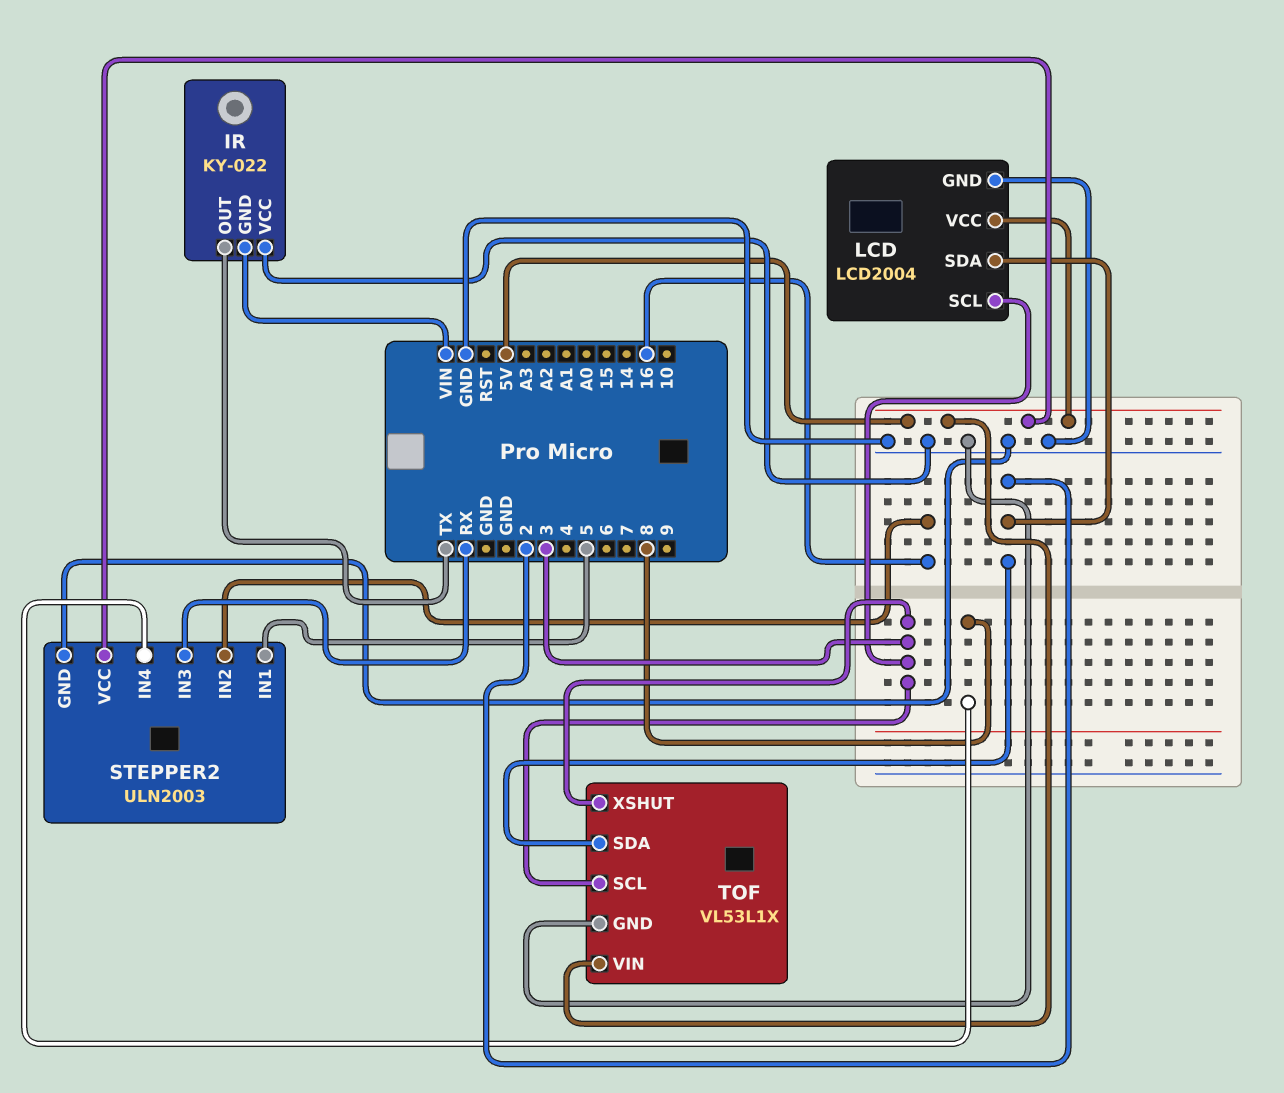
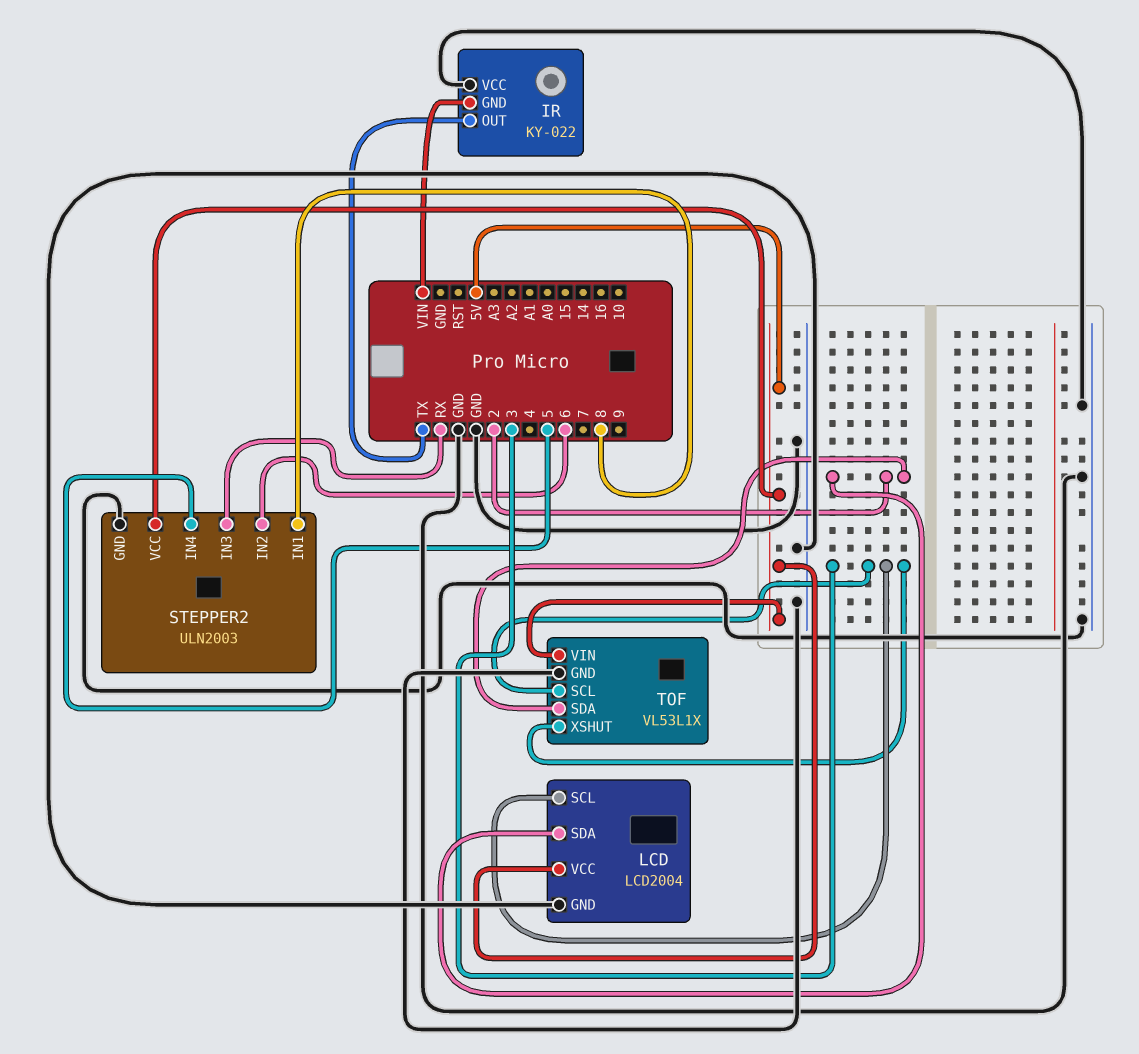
STEPPER2 pin IN1: 5 -> 8
STEPPER2 pin IN2: 16 -> 6
STEPPER2 pin IN4: 8 -> 5

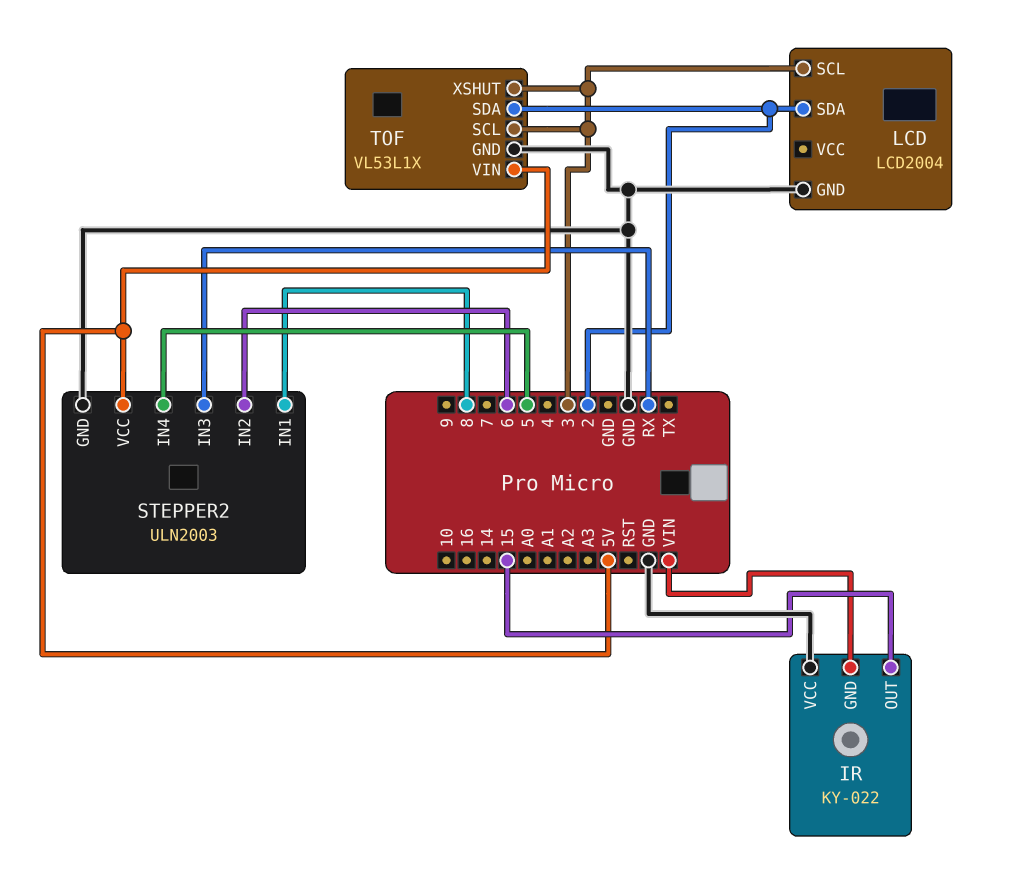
IR pin OUT: TX -> 15
LCD pin VCC: 5V -> none

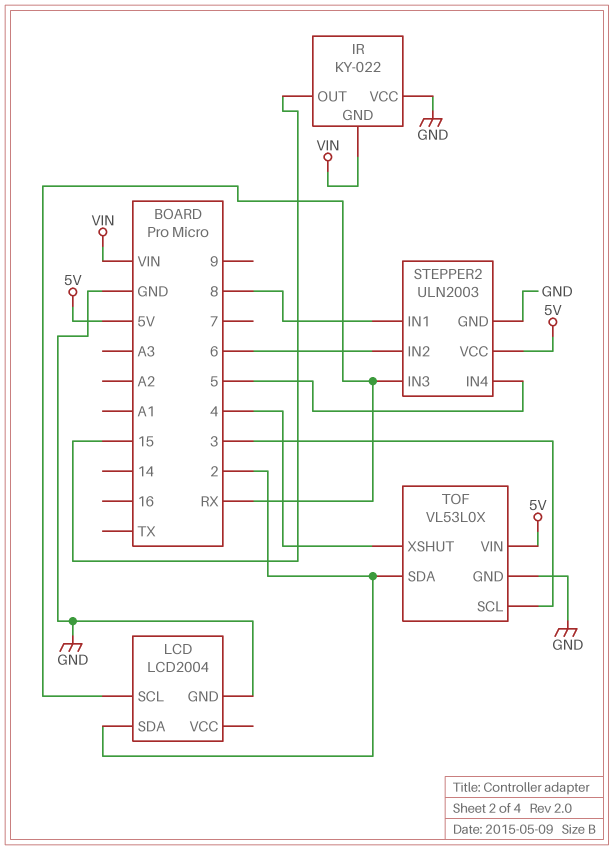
LCD pin SCL: 3 -> RX
TOF: VL53L1X -> VL53L0X
TOF pin XSHUT: 3 -> 4

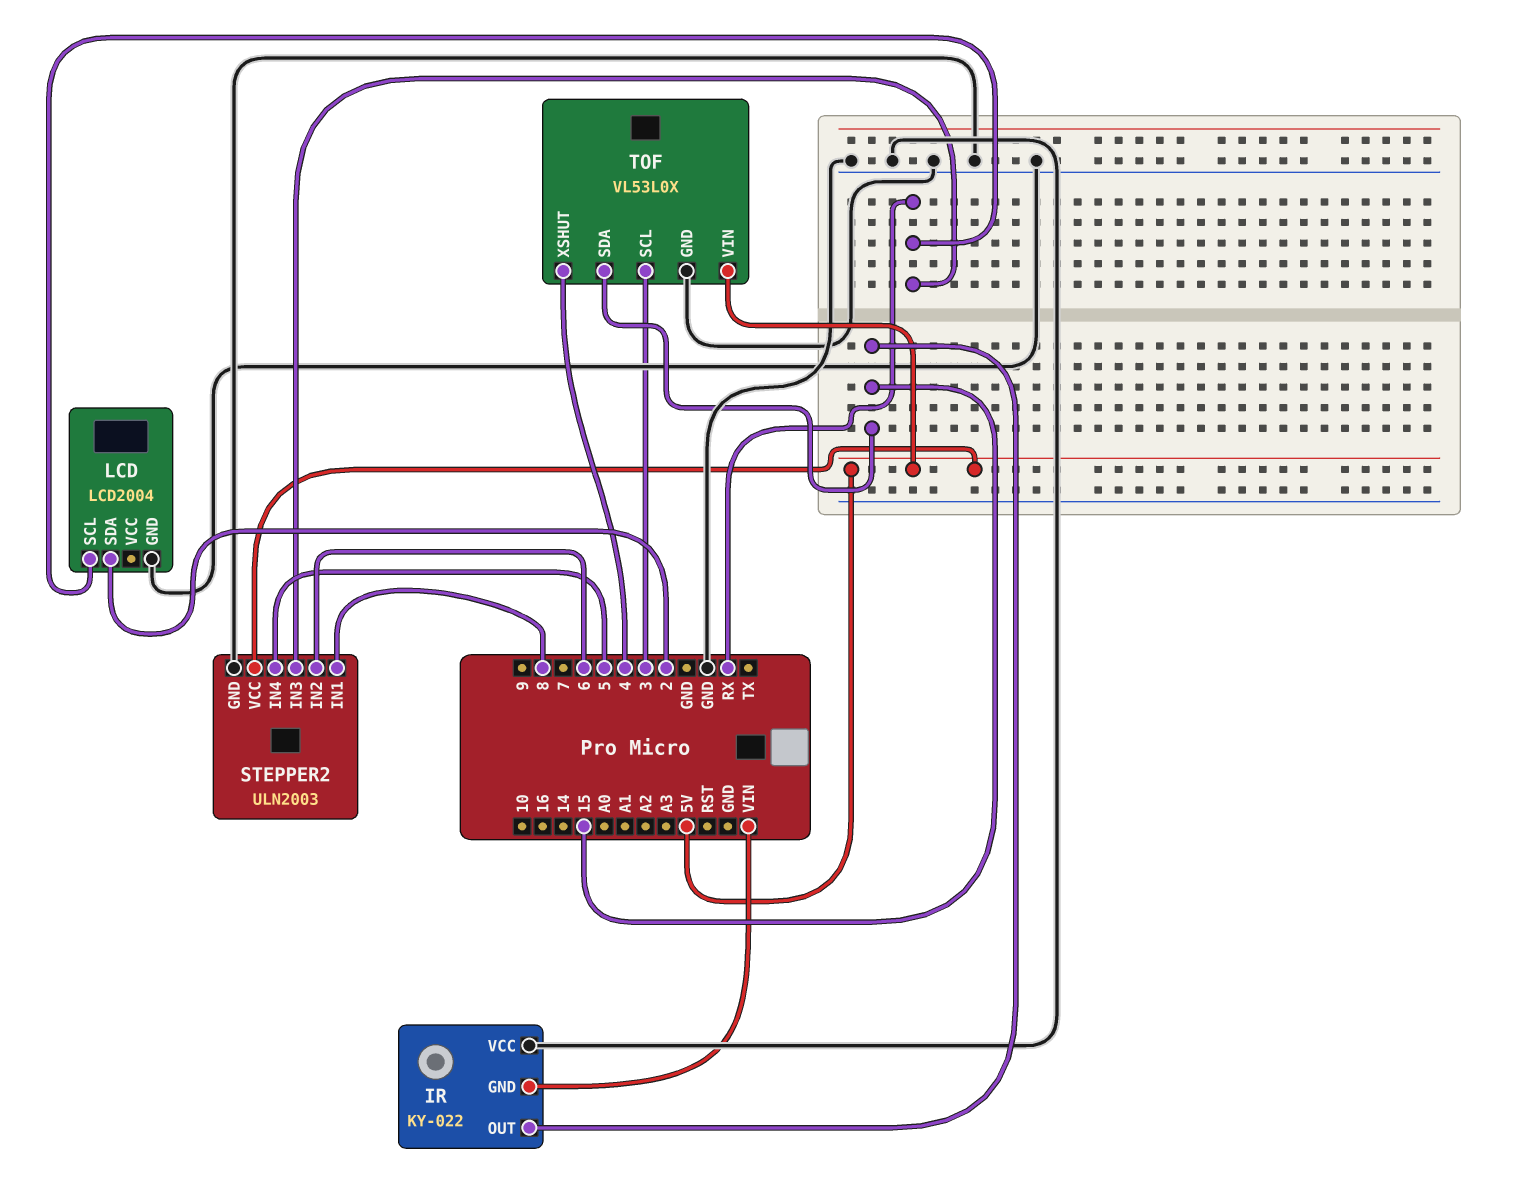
TOF pin SDA: 2 -> 15

